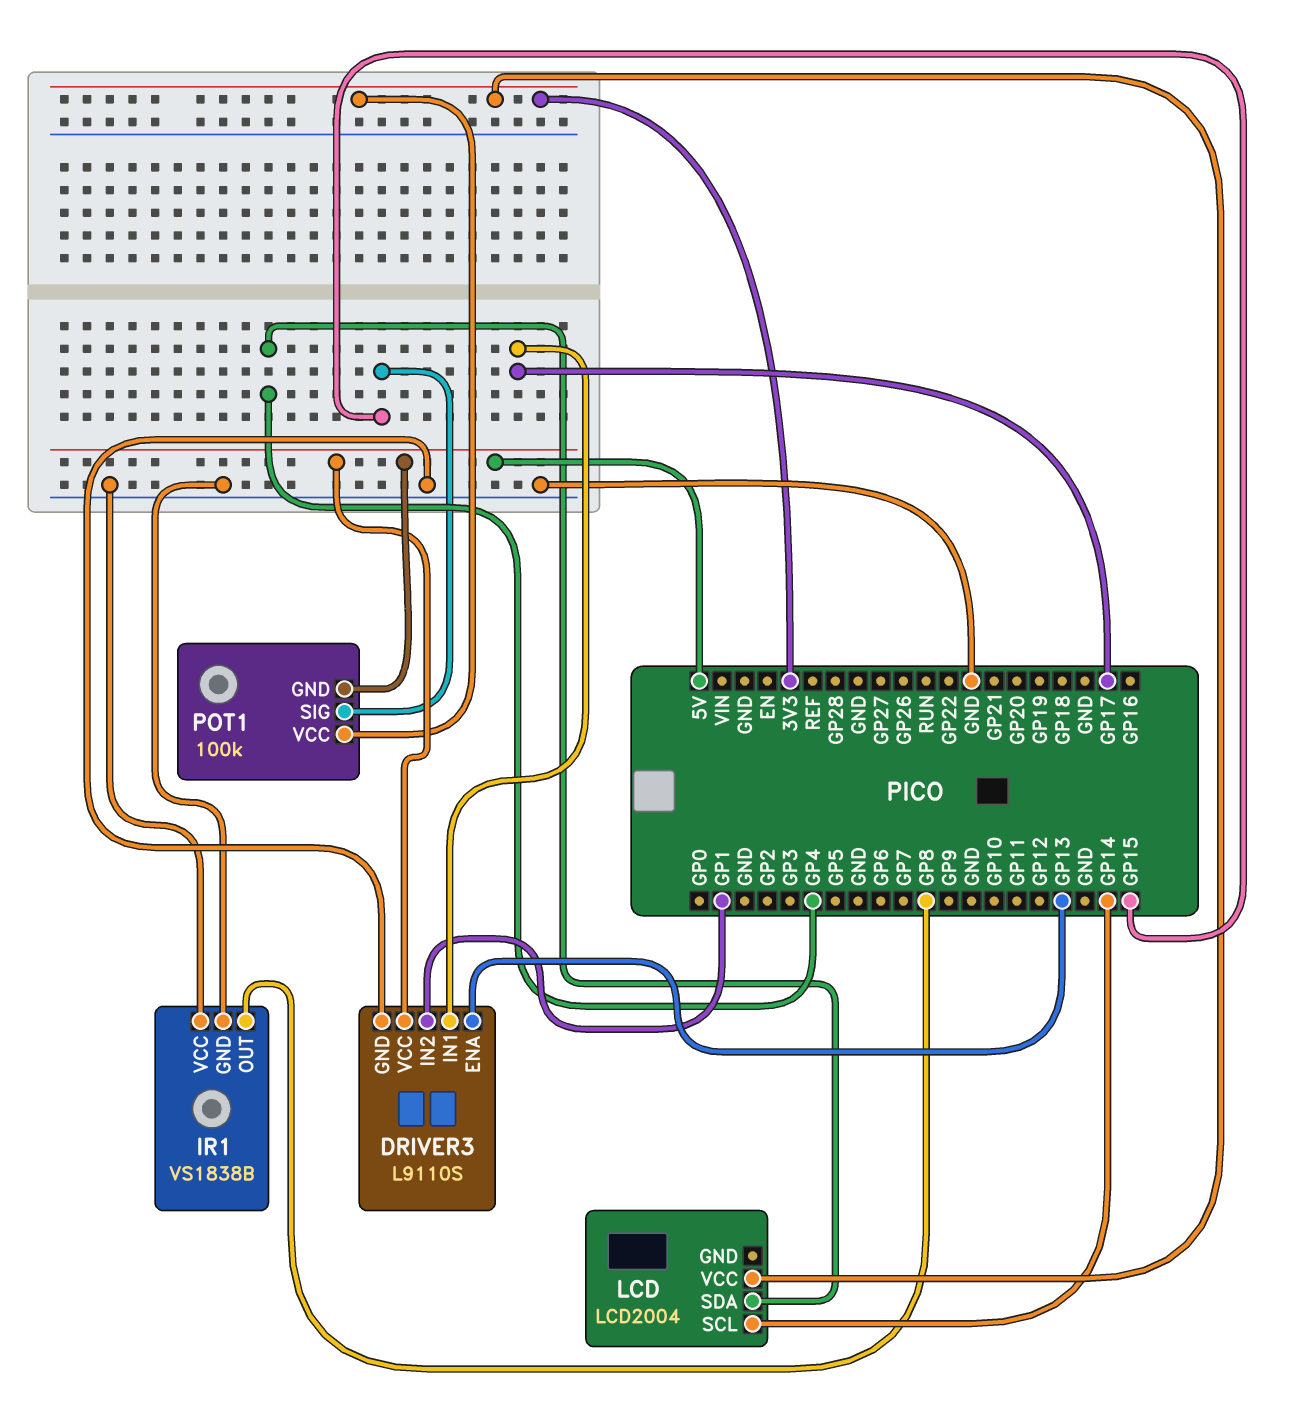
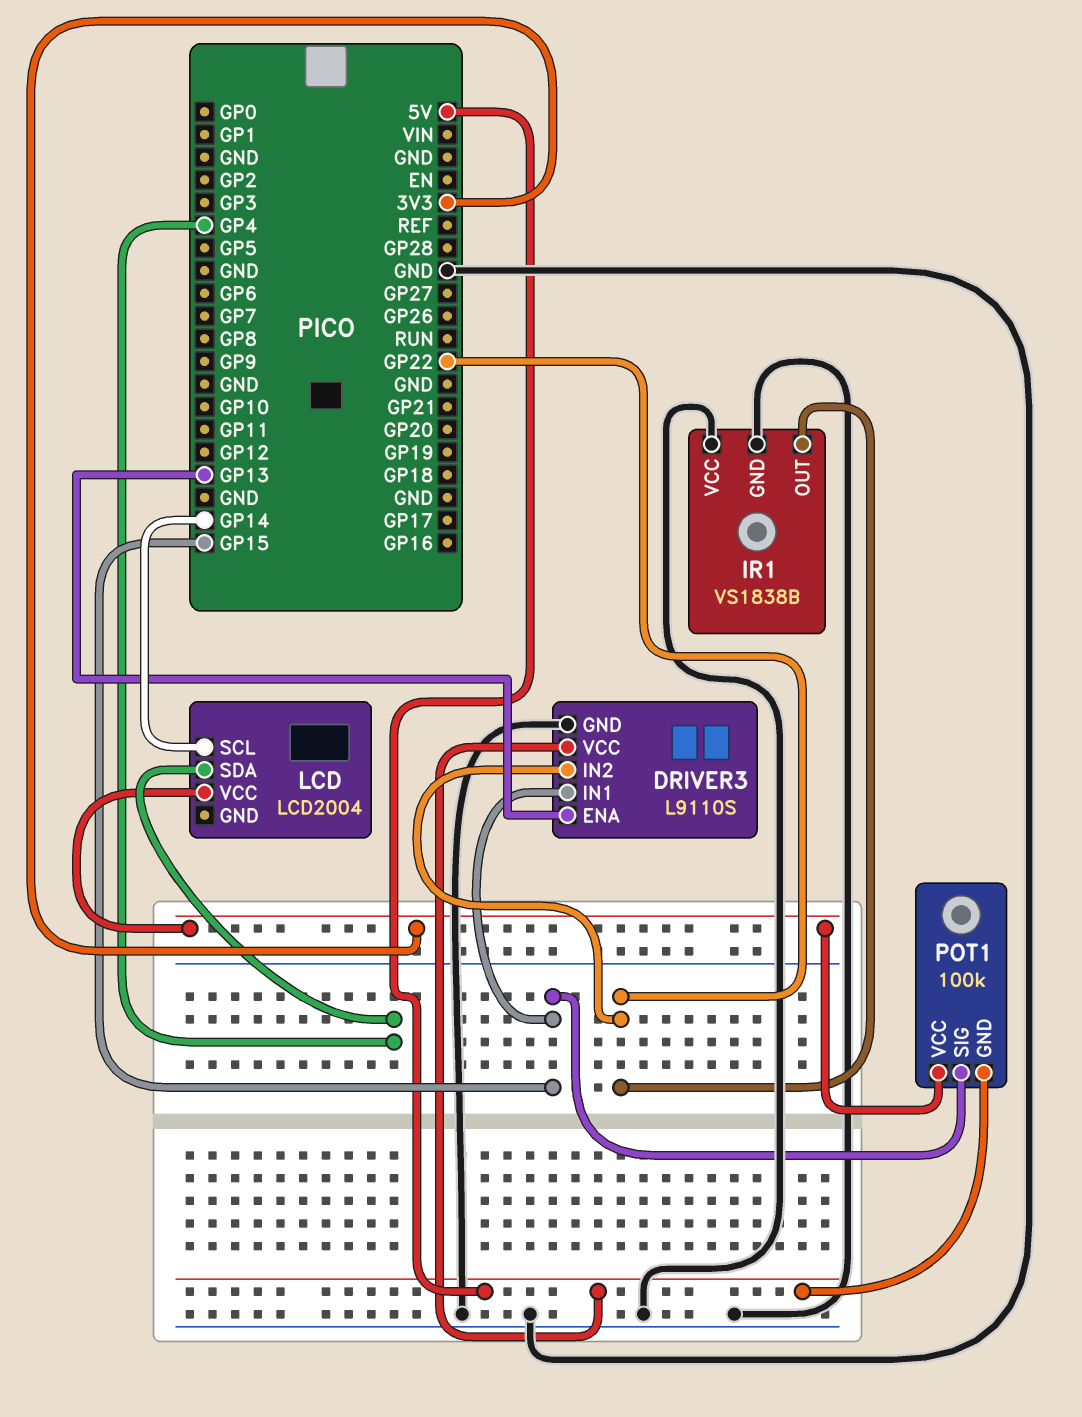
DRIVER3 pin IN1: GP17 -> GP15
DRIVER3 pin IN2: GP1 -> GP22
IR1 pin OUT: GP8 -> GP22

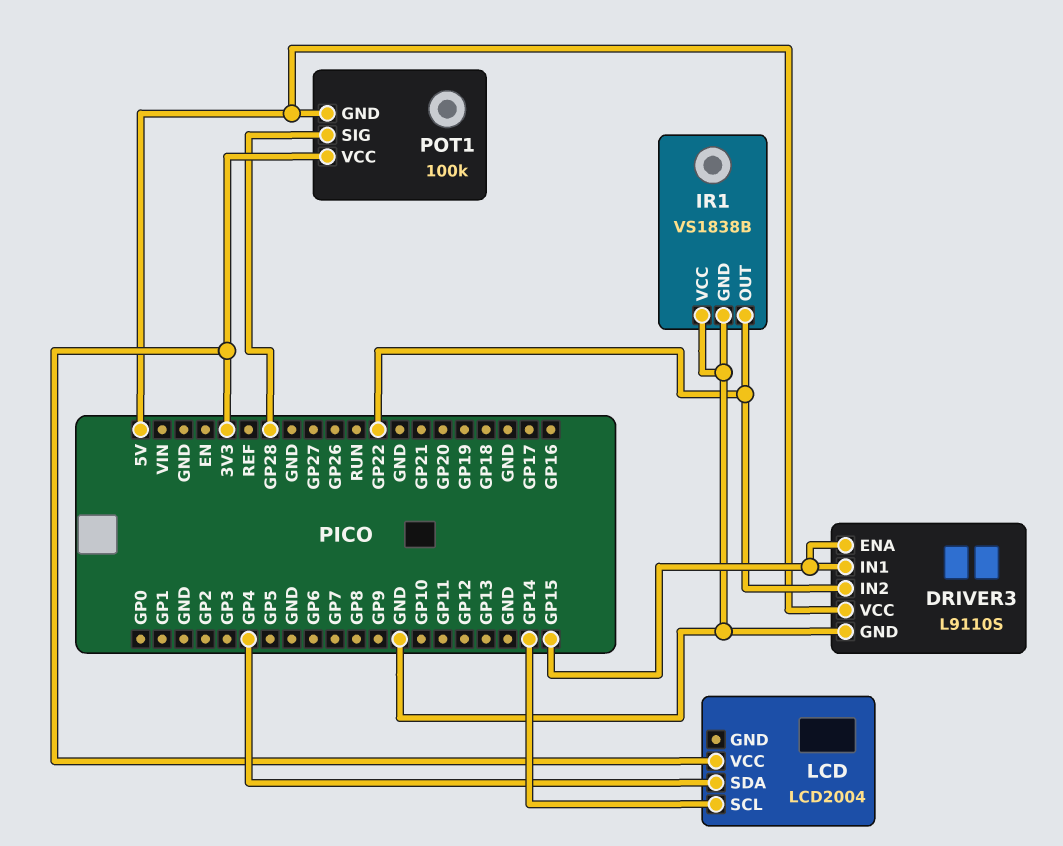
DRIVER3 pin ENA: GP13 -> GP15
POT1 pin SIG: GP15 -> GP28

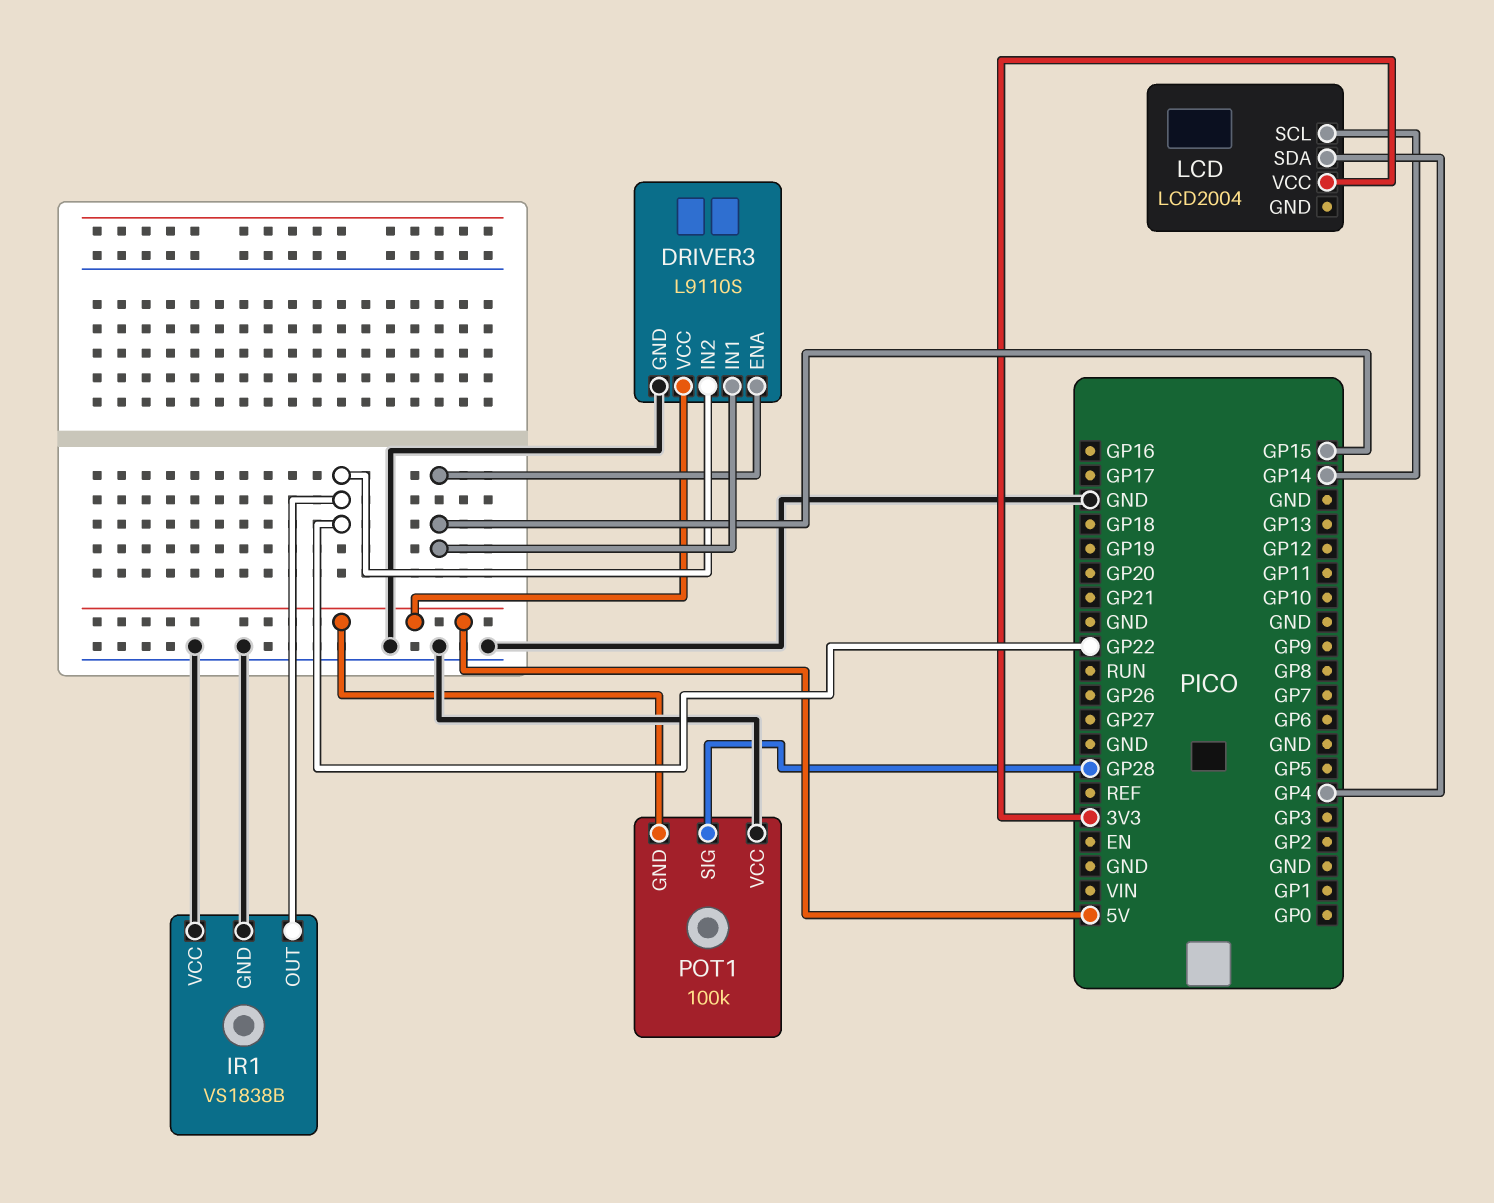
POT1 pin VCC: 3V3 -> GND

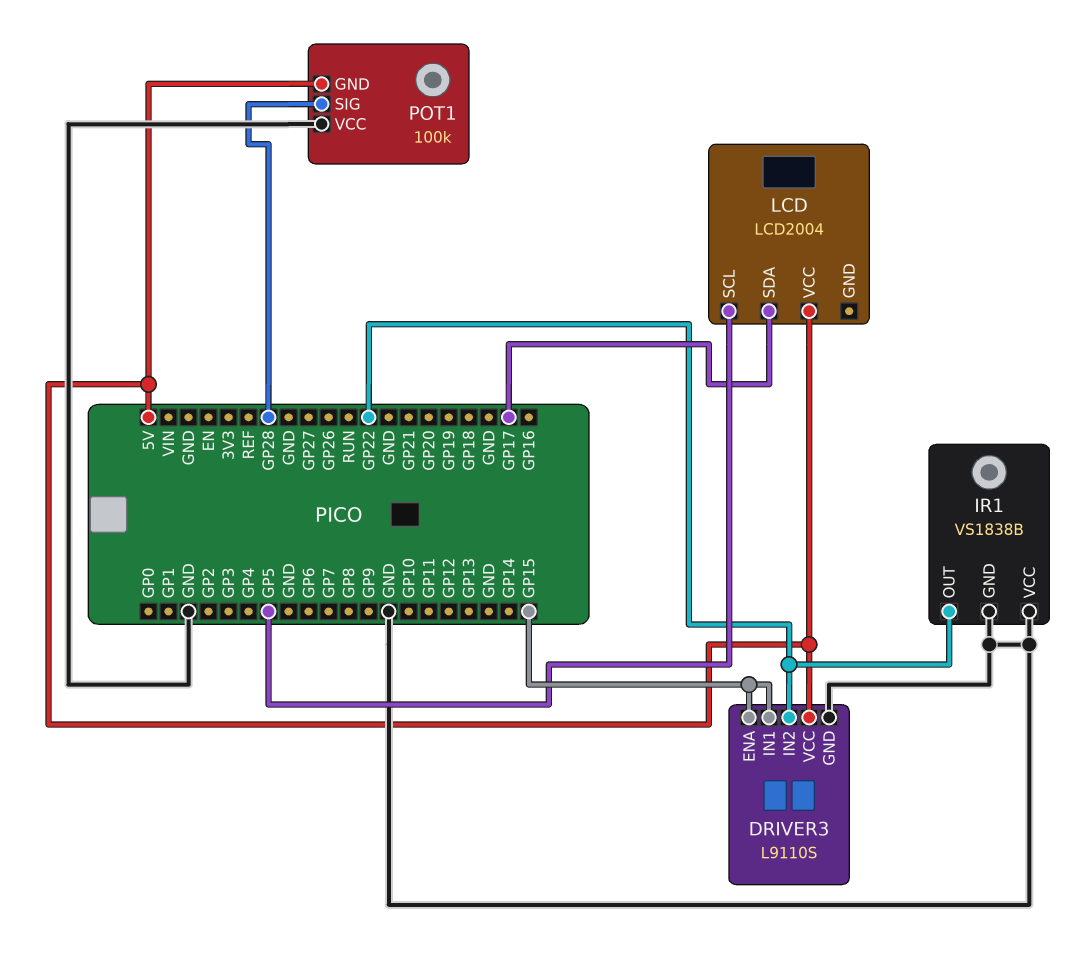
LCD pin SCL: GP14 -> GP5
LCD pin SDA: GP4 -> GP17
LCD pin VCC: 3V3 -> 5V

